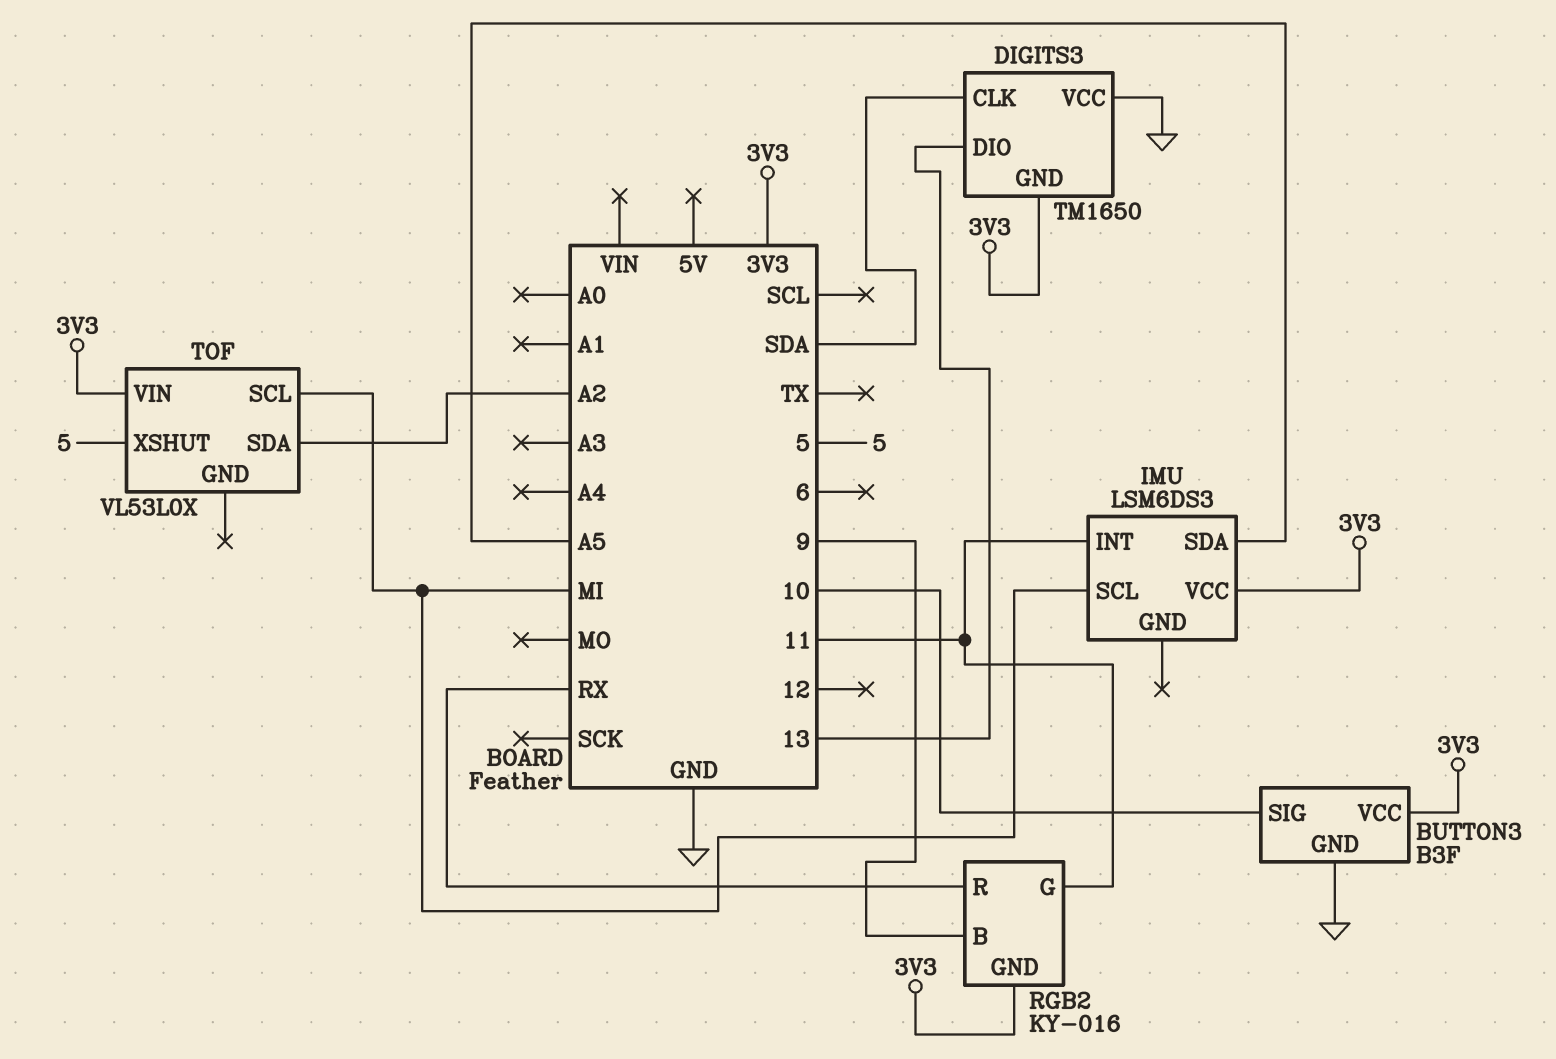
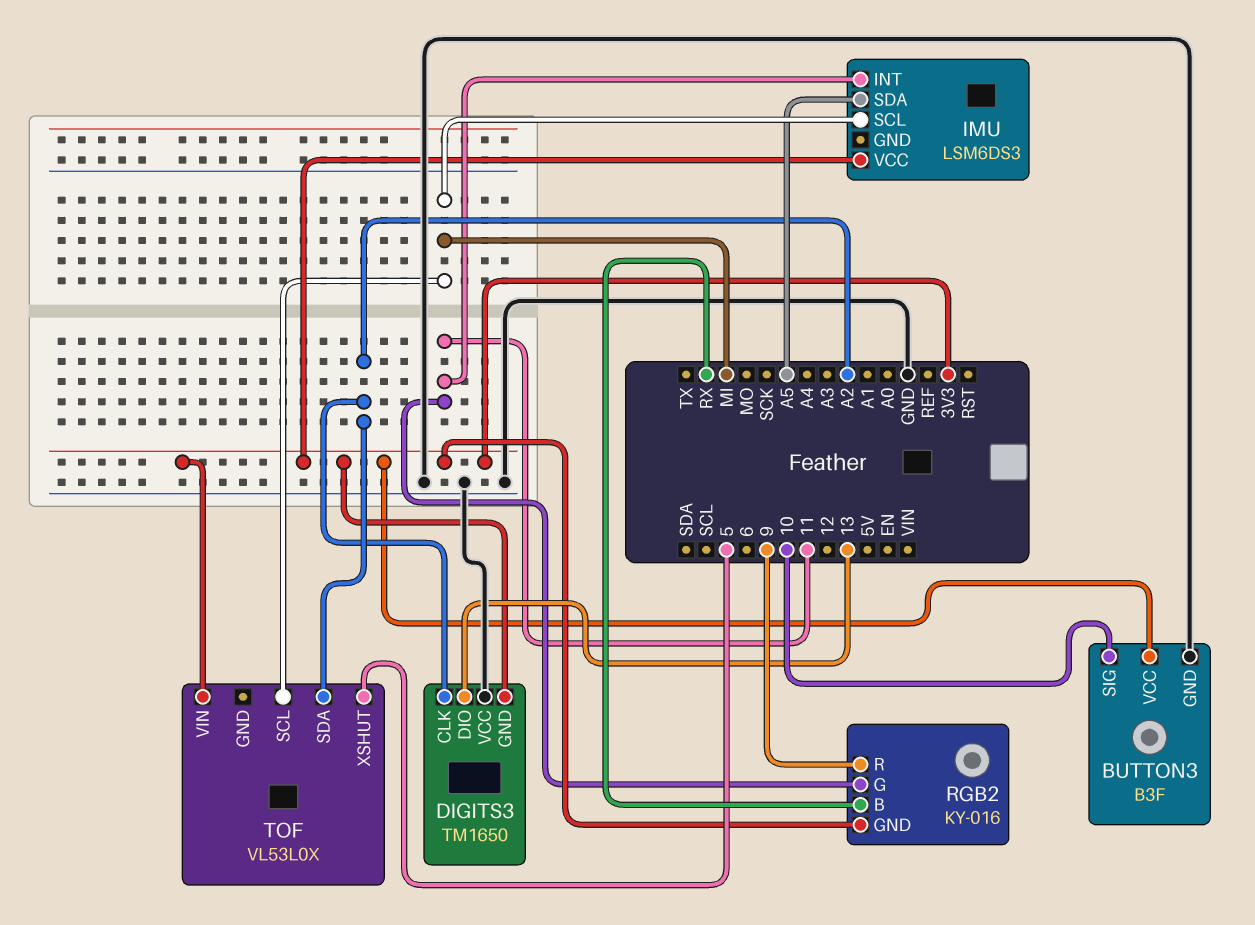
DIGITS3 pin CLK: SDA -> A2
RGB2 pin B: 9 -> RX
RGB2 pin R: RX -> 9

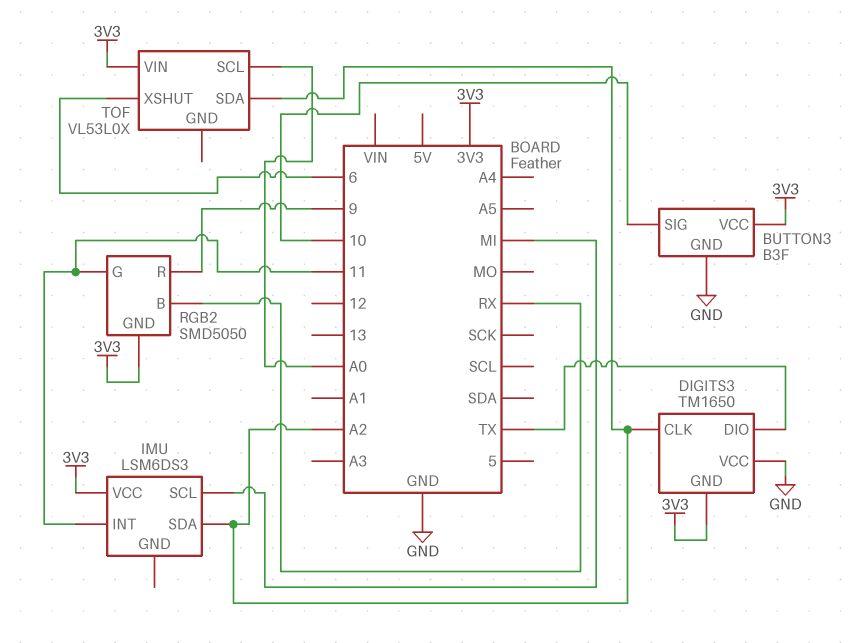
DIGITS3 pin DIO: 13 -> TX
IMU pin SDA: A5 -> A2
RGB2: KY-016 -> SMD5050
TOF pin SCL: MI -> A0
TOF pin XSHUT: 5 -> 6

